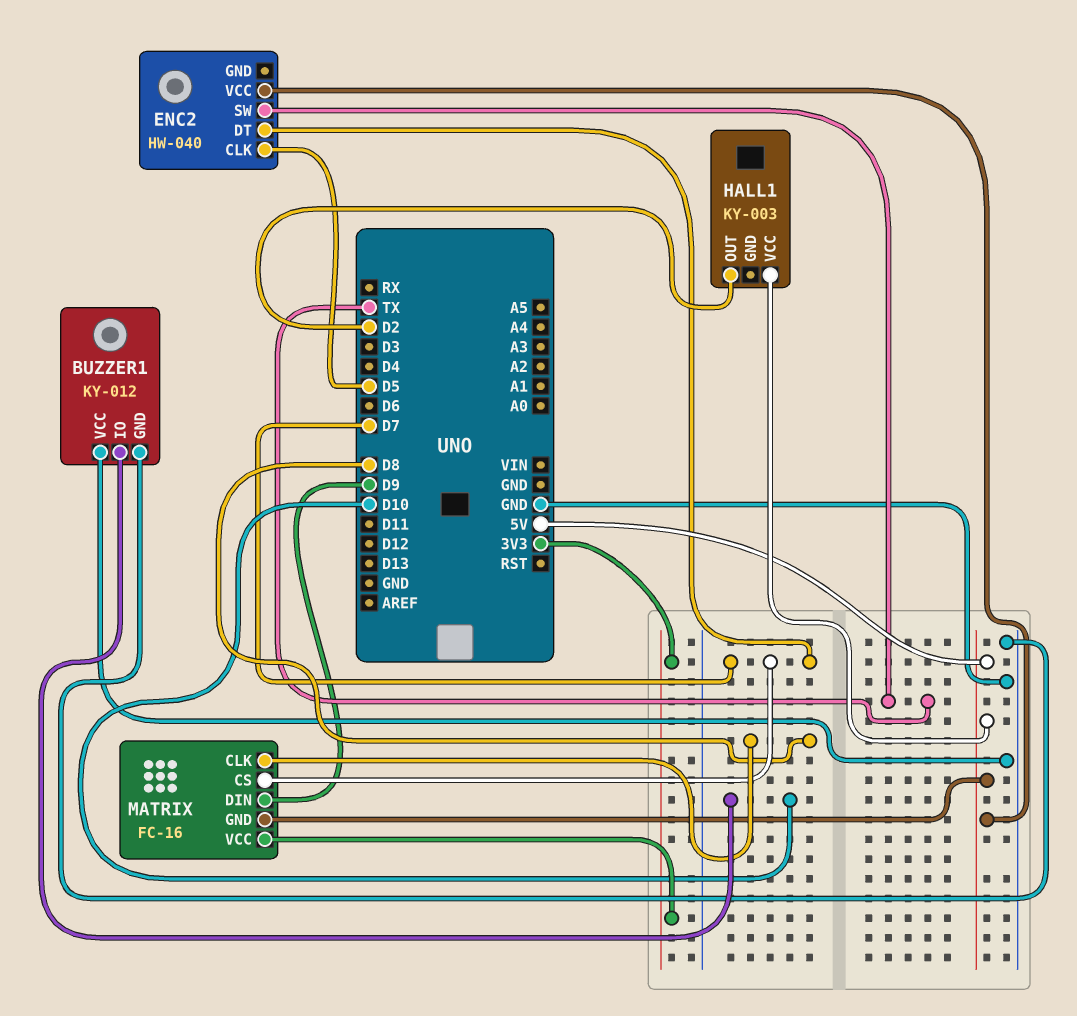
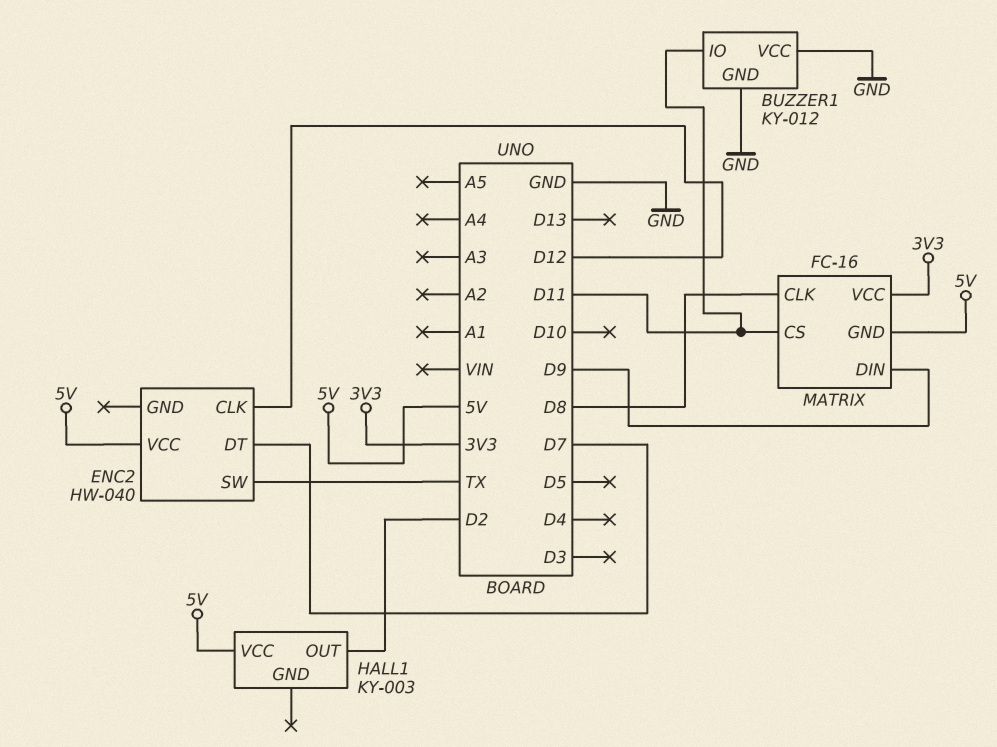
BUZZER1 pin IO: D10 -> D11
ENC2 pin CLK: D5 -> D12
MATRIX pin CS: D7 -> D11

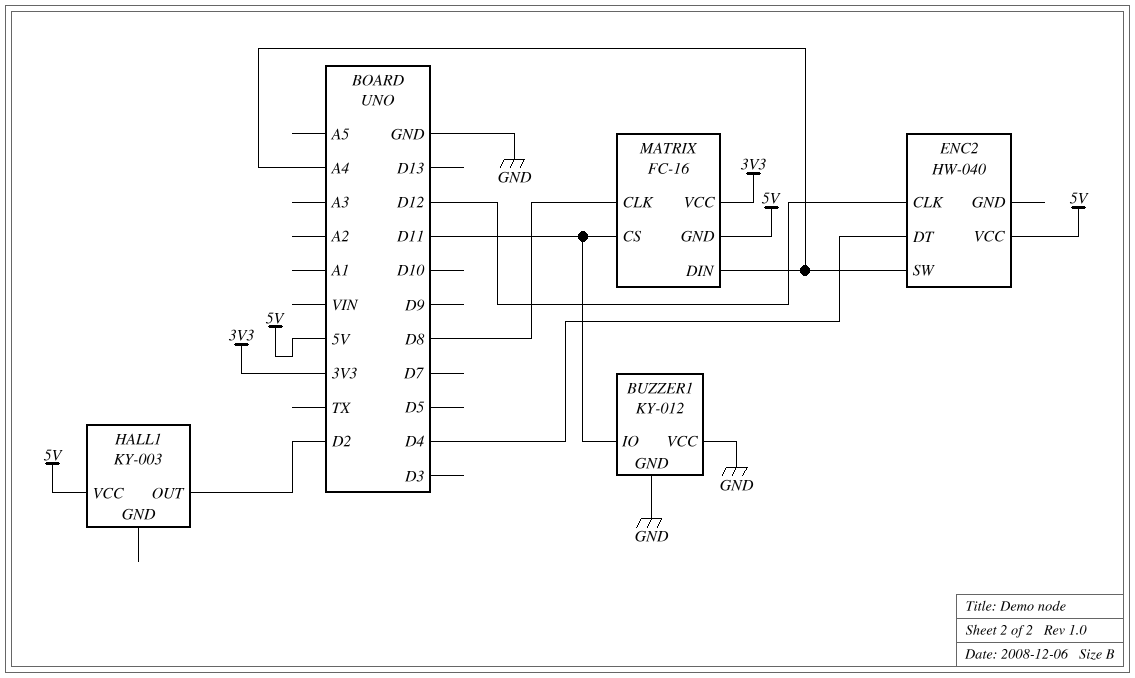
ENC2 pin DT: D7 -> D4
ENC2 pin SW: TX -> A4
MATRIX pin DIN: D9 -> A4

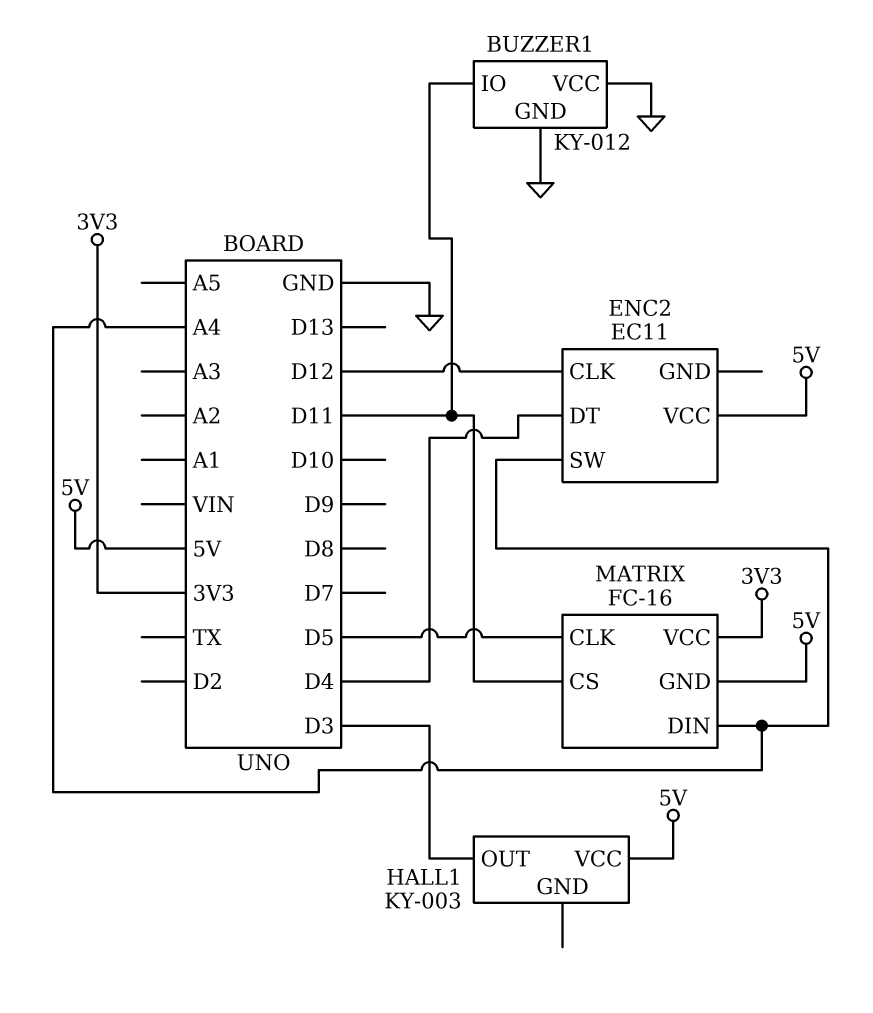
ENC2: HW-040 -> EC11
HALL1 pin OUT: D2 -> D3
MATRIX pin CLK: D8 -> D5

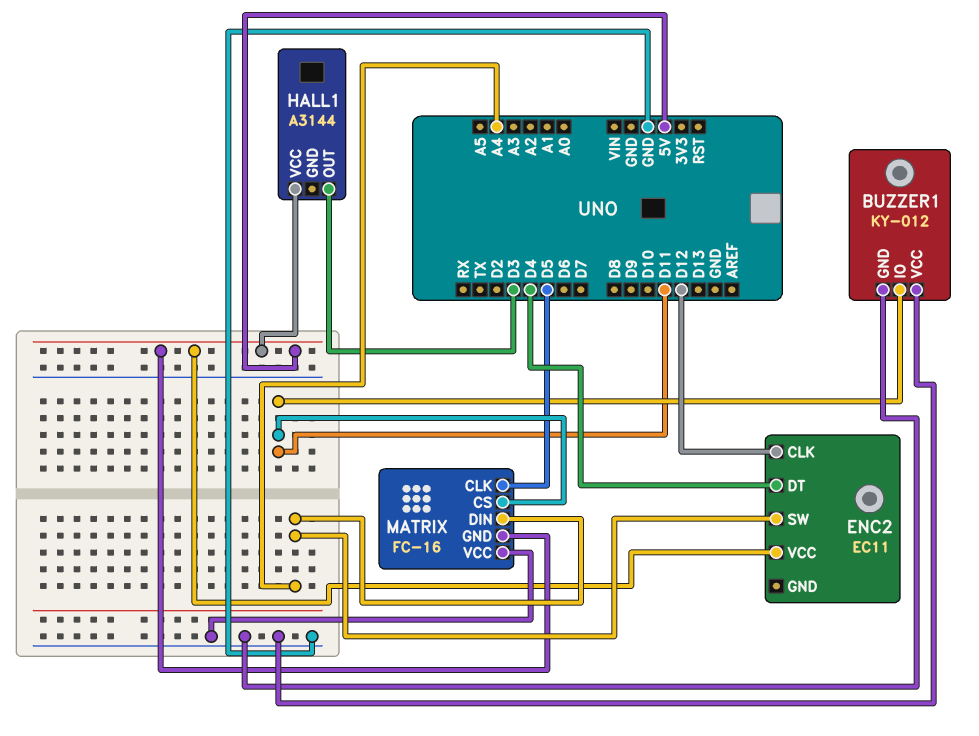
HALL1: KY-003 -> A3144
MATRIX pin VCC: 3V3 -> GND

